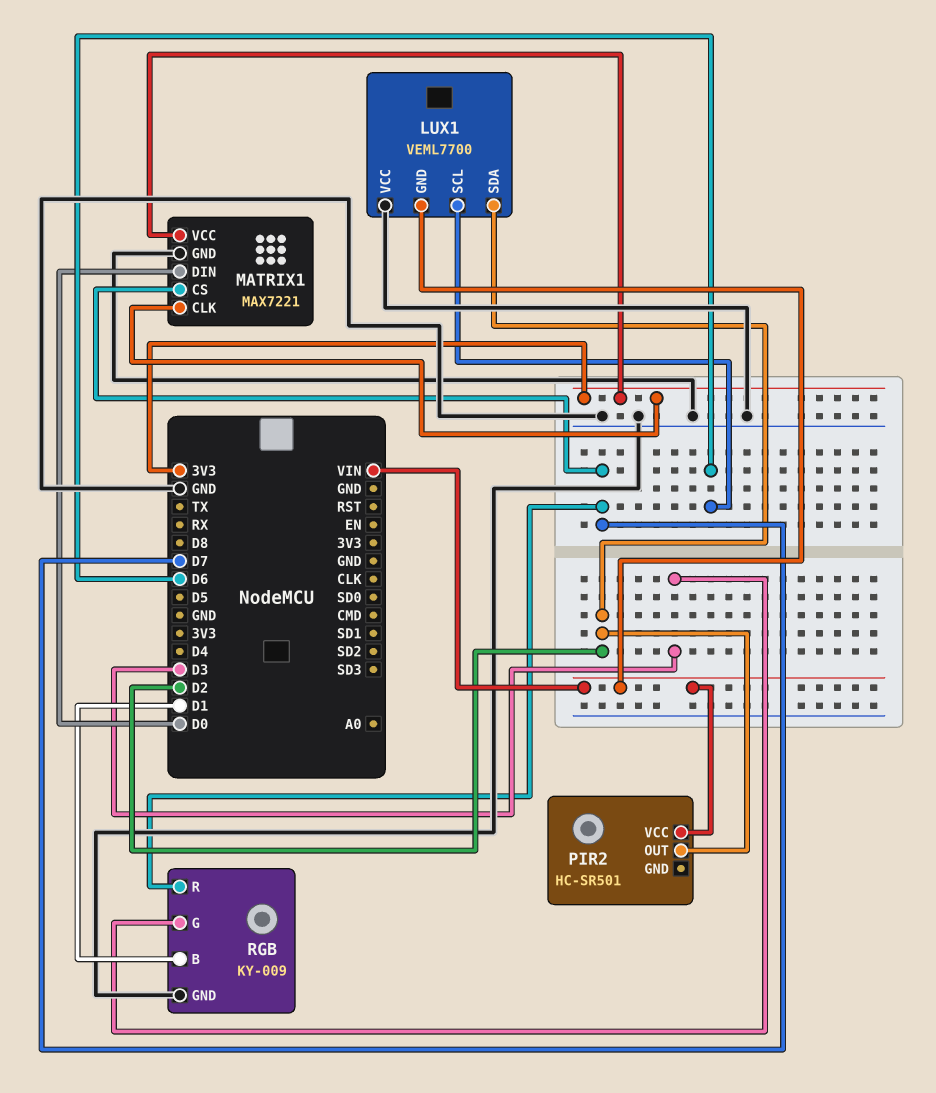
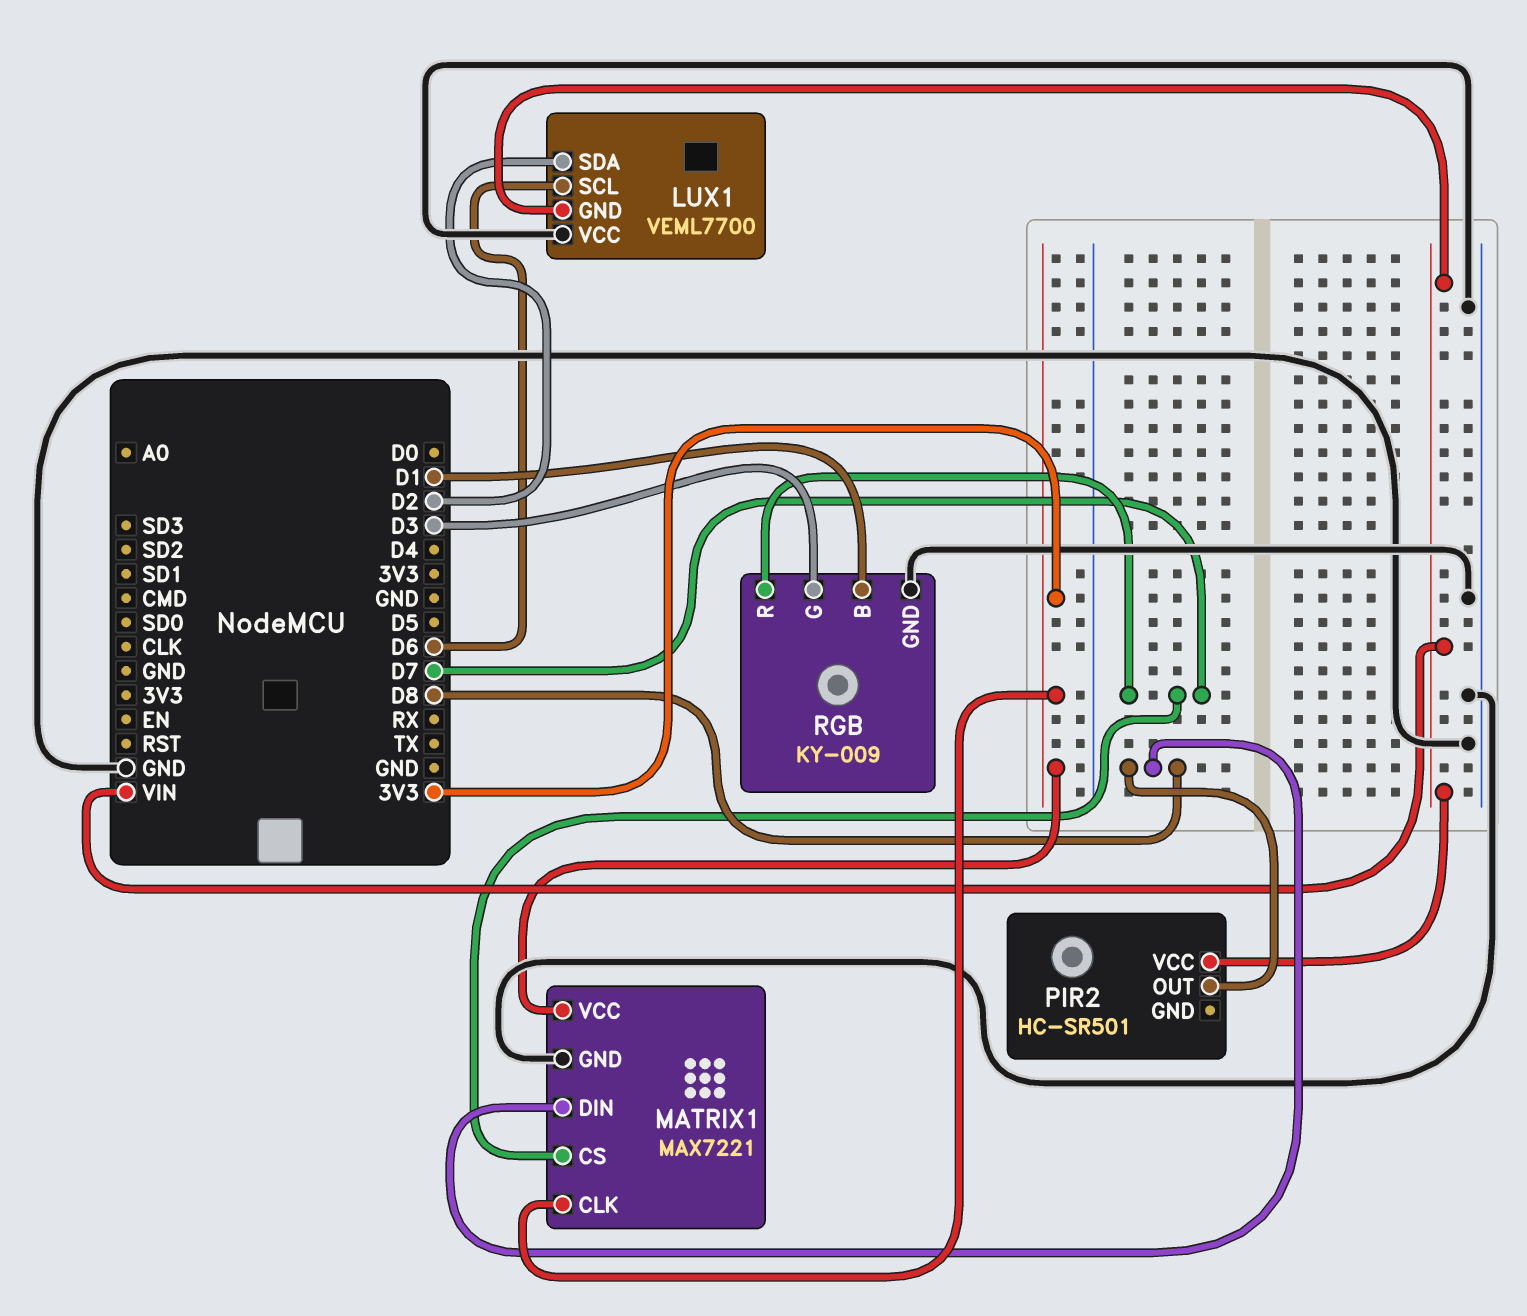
MATRIX1 pin DIN: D0 -> D8
PIR2 pin OUT: D2 -> D8

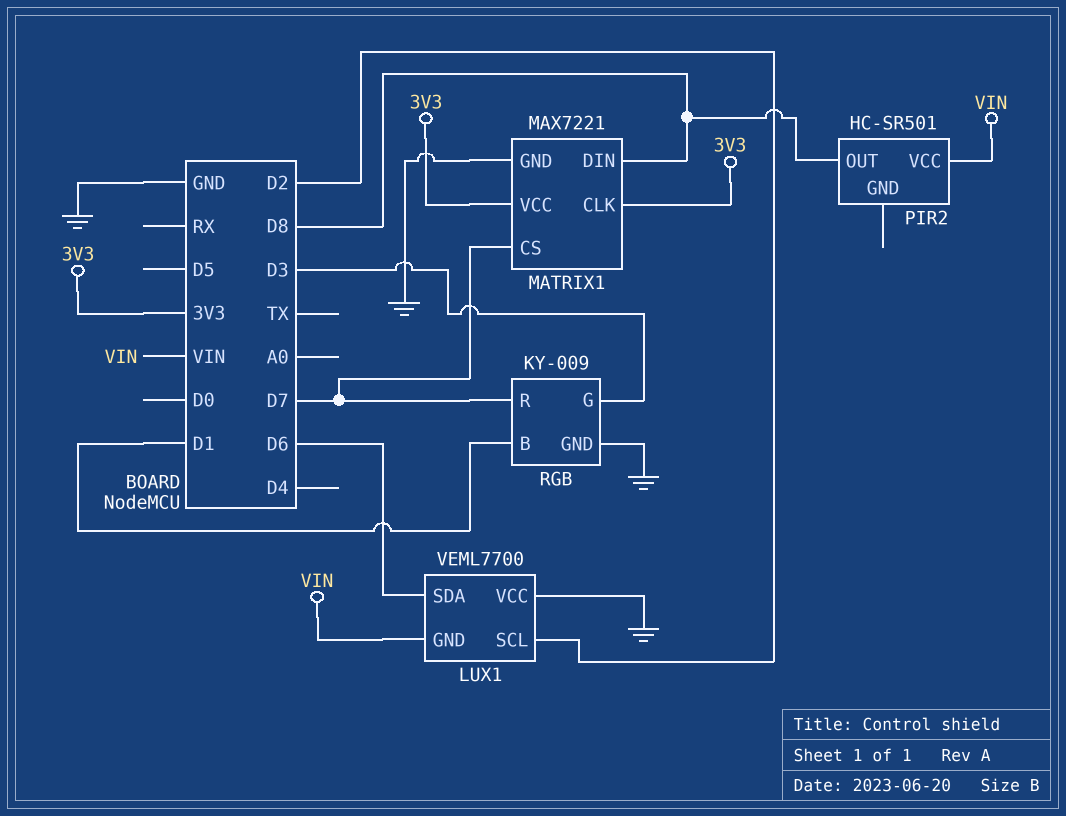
LUX1 pin SCL: D6 -> D2
LUX1 pin SDA: D2 -> D6

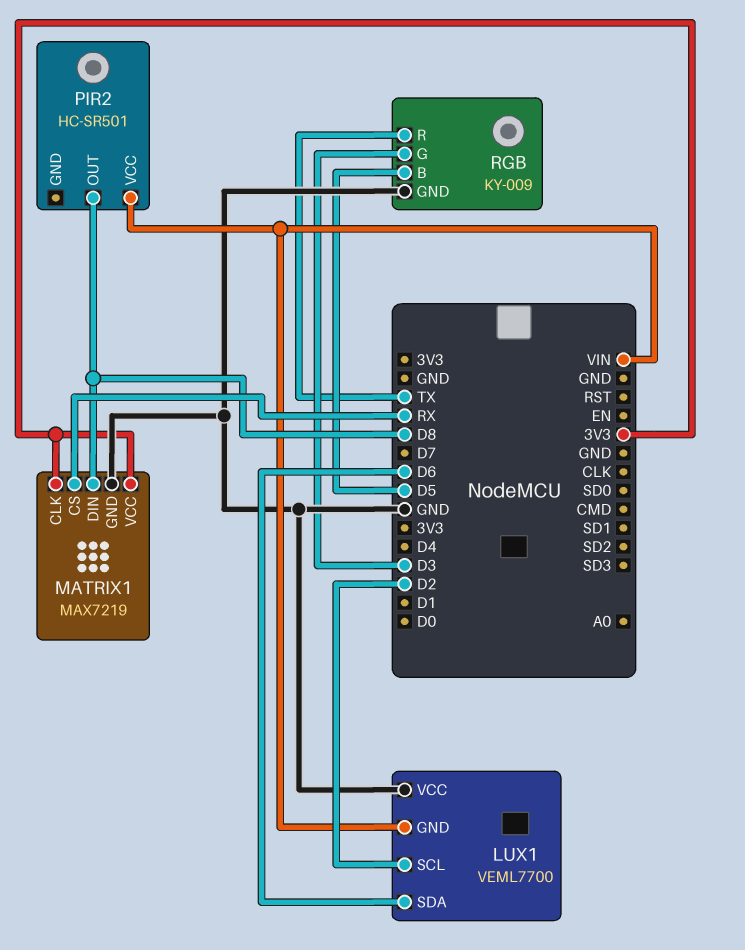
MATRIX1: MAX7221 -> MAX7219
MATRIX1 pin CS: D7 -> RX
RGB pin B: D1 -> D5
RGB pin R: D7 -> TX

